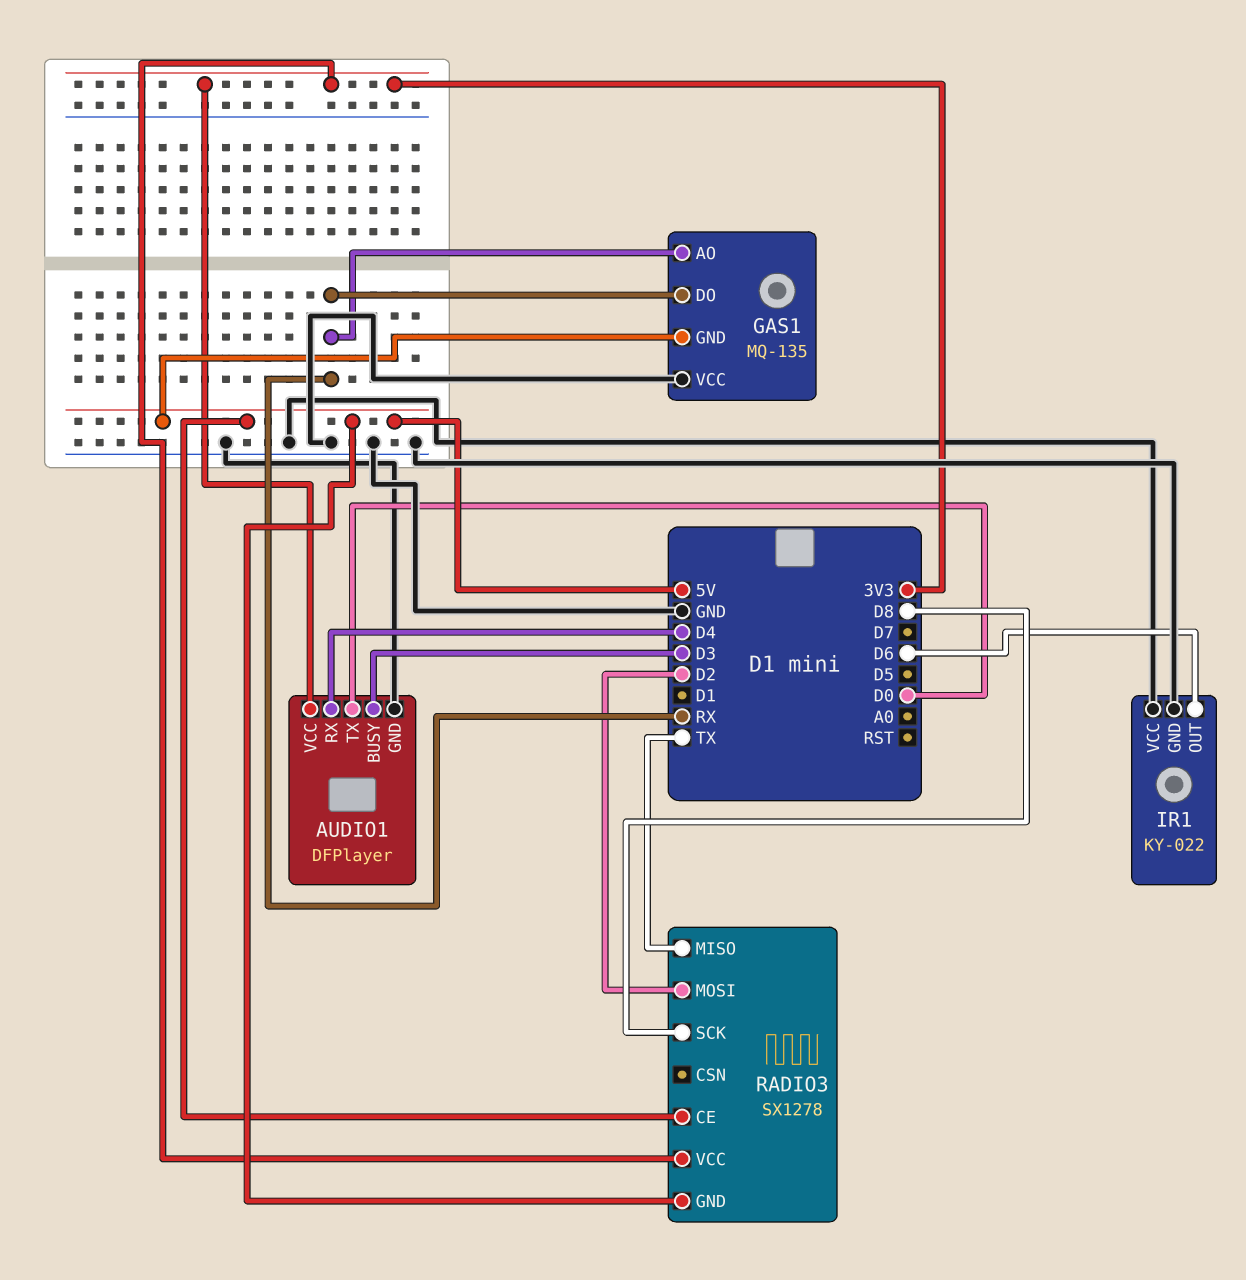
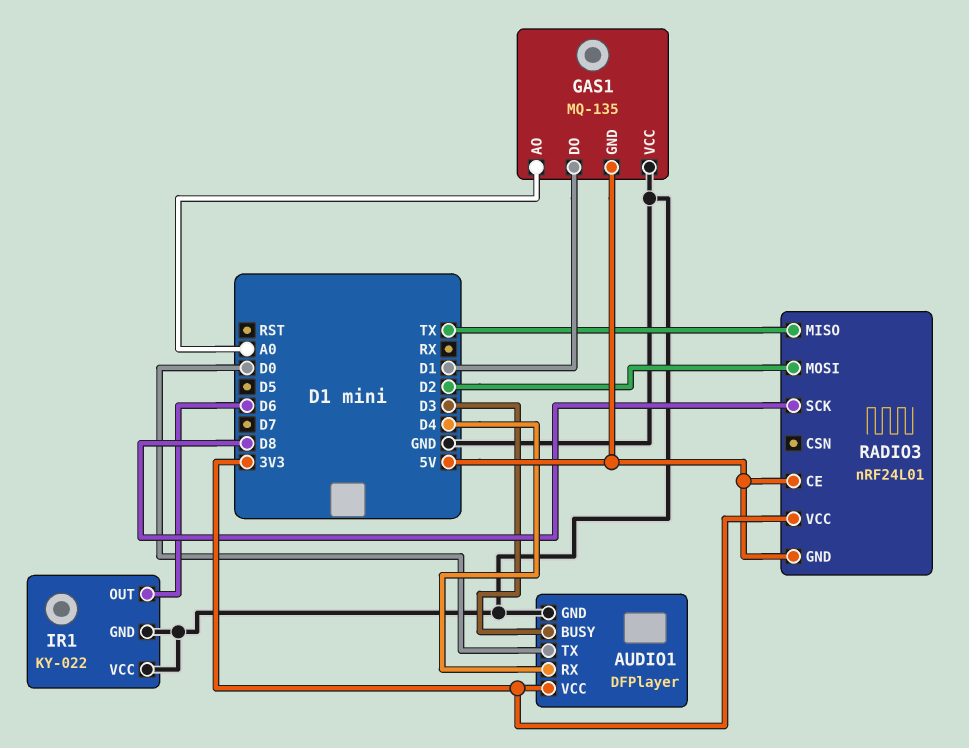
GAS1 pin AO: RX -> A0
GAS1 pin DO: RX -> D1
RADIO3: SX1278 -> nRF24L01

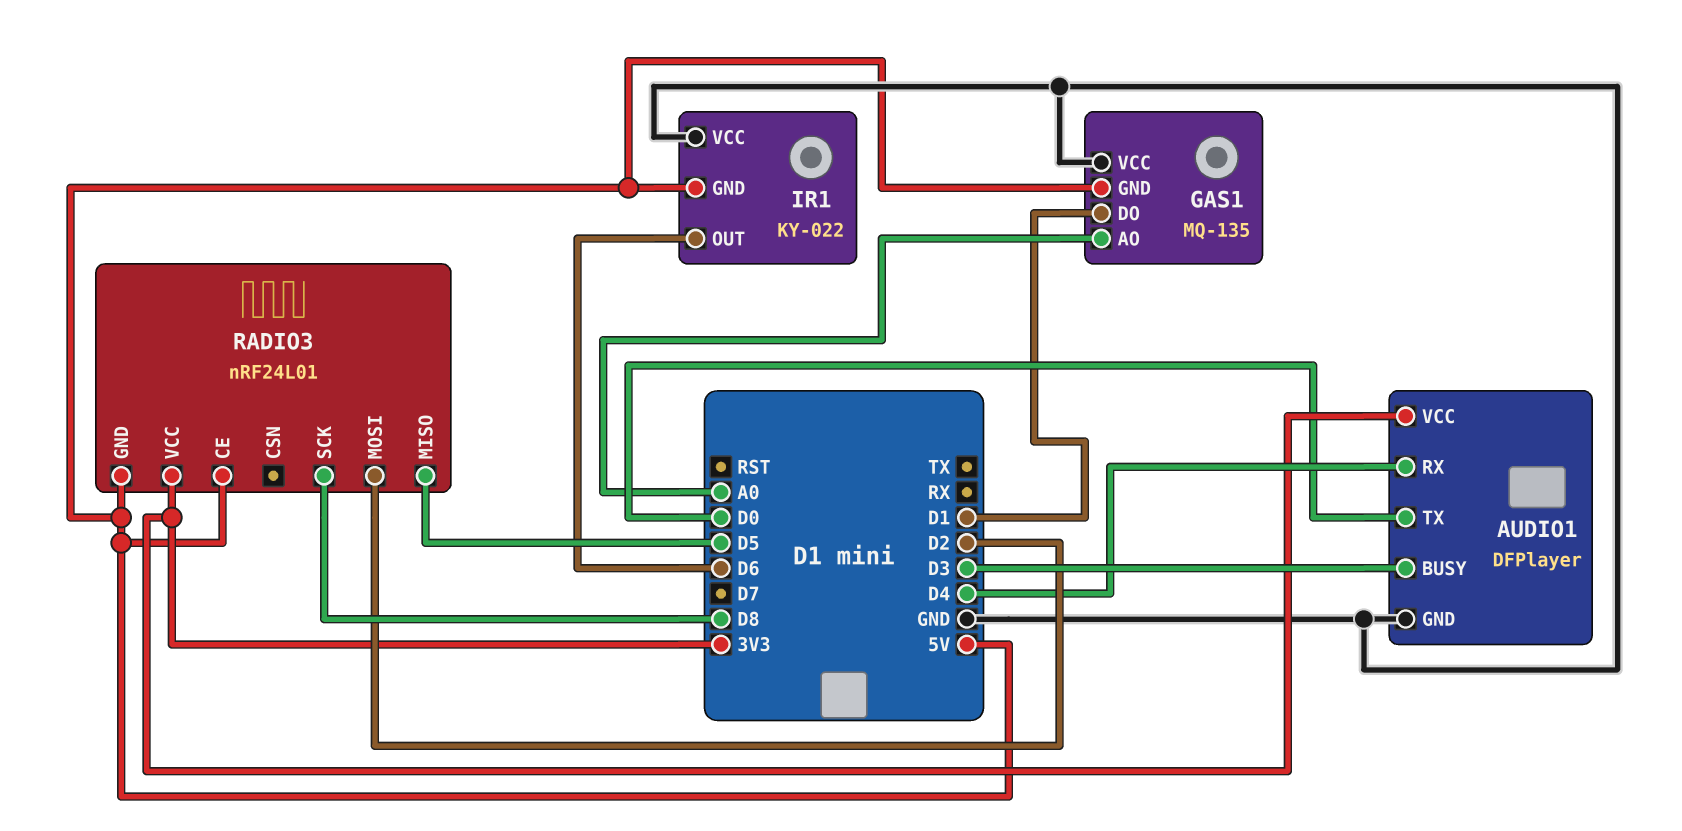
IR1 pin GND: GND -> 5V
RADIO3 pin MISO: TX -> D5

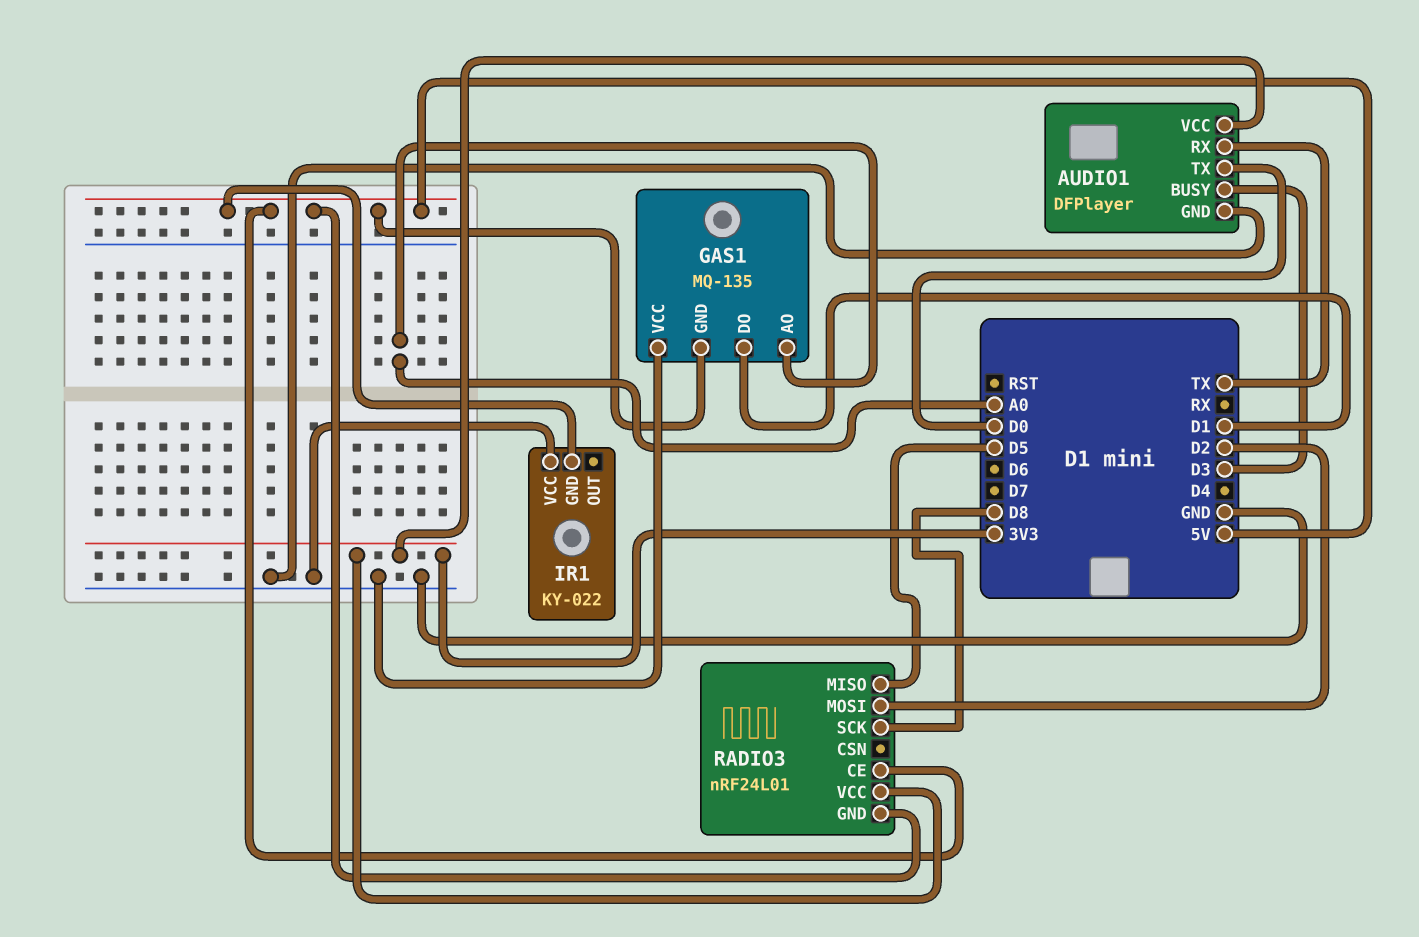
AUDIO1 pin RX: D4 -> TX
IR1 pin OUT: D6 -> none

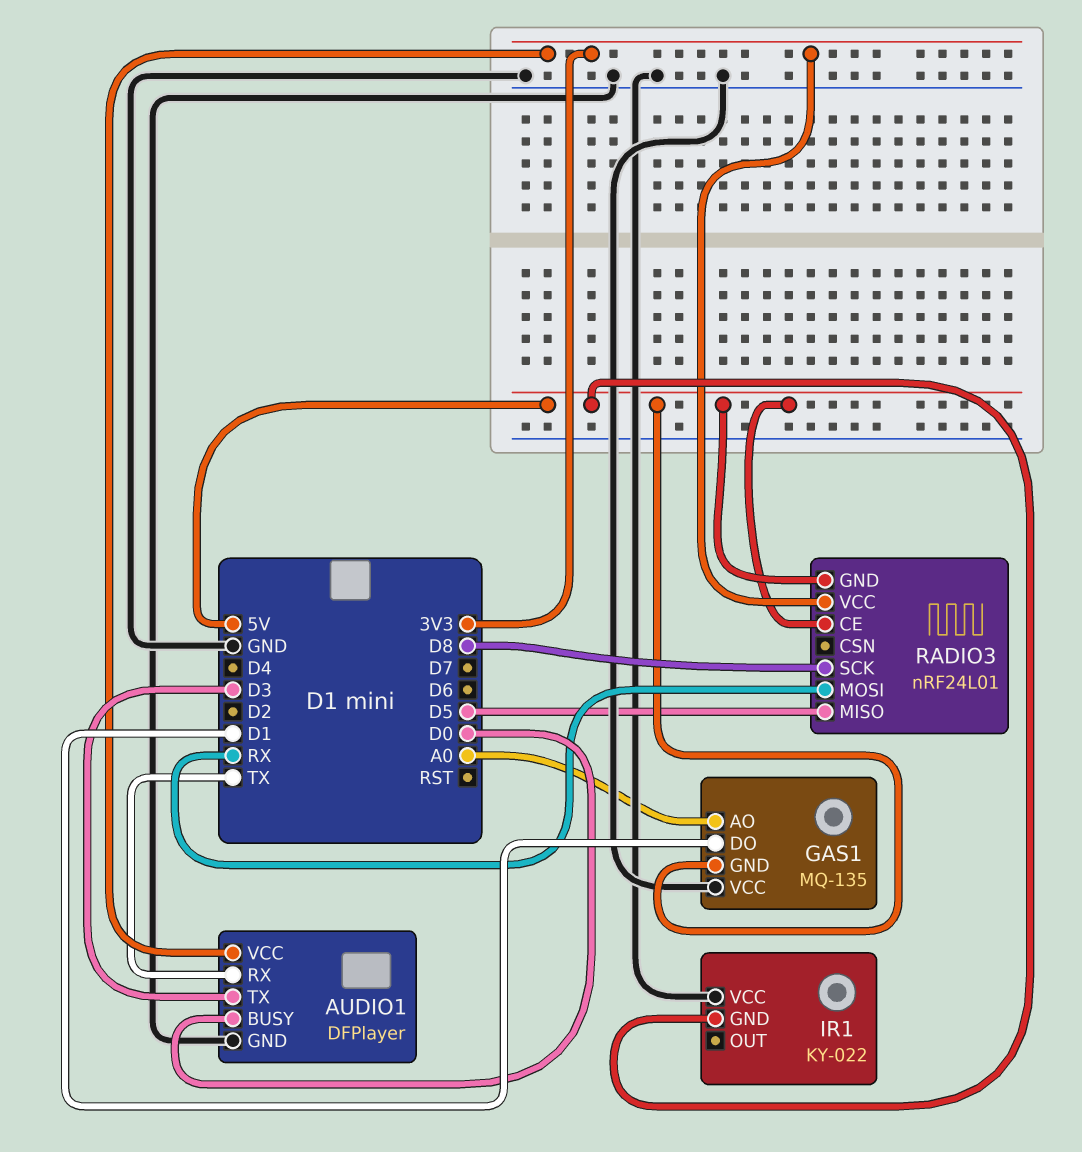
AUDIO1 pin BUSY: D3 -> D0
AUDIO1 pin TX: D0 -> D3
RADIO3 pin MOSI: D2 -> RX

